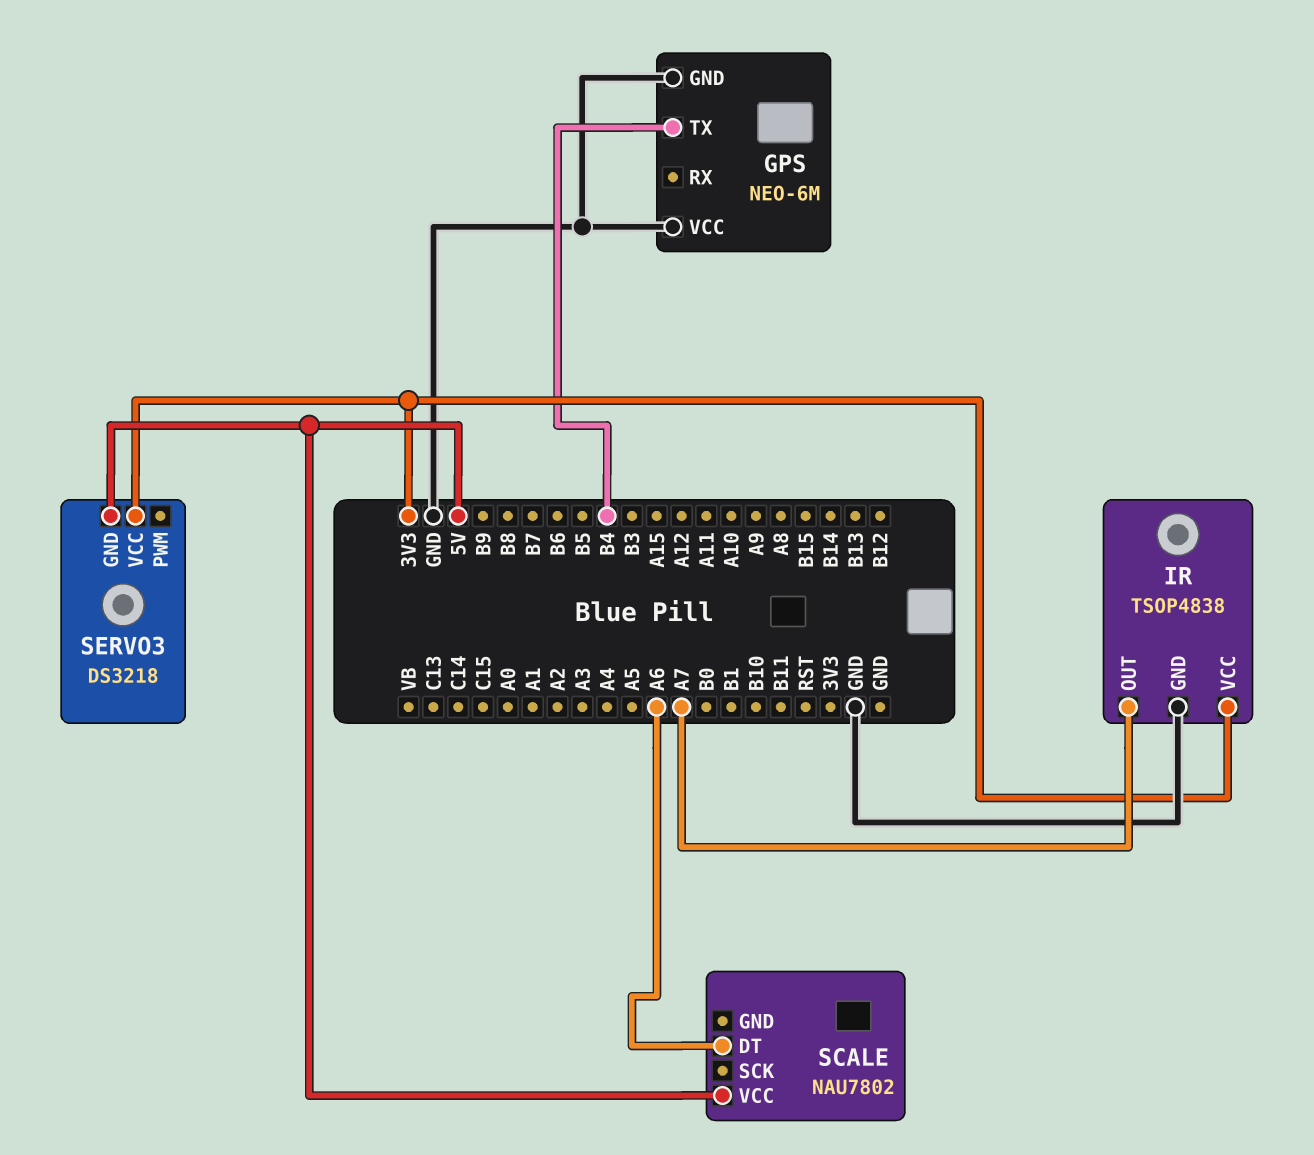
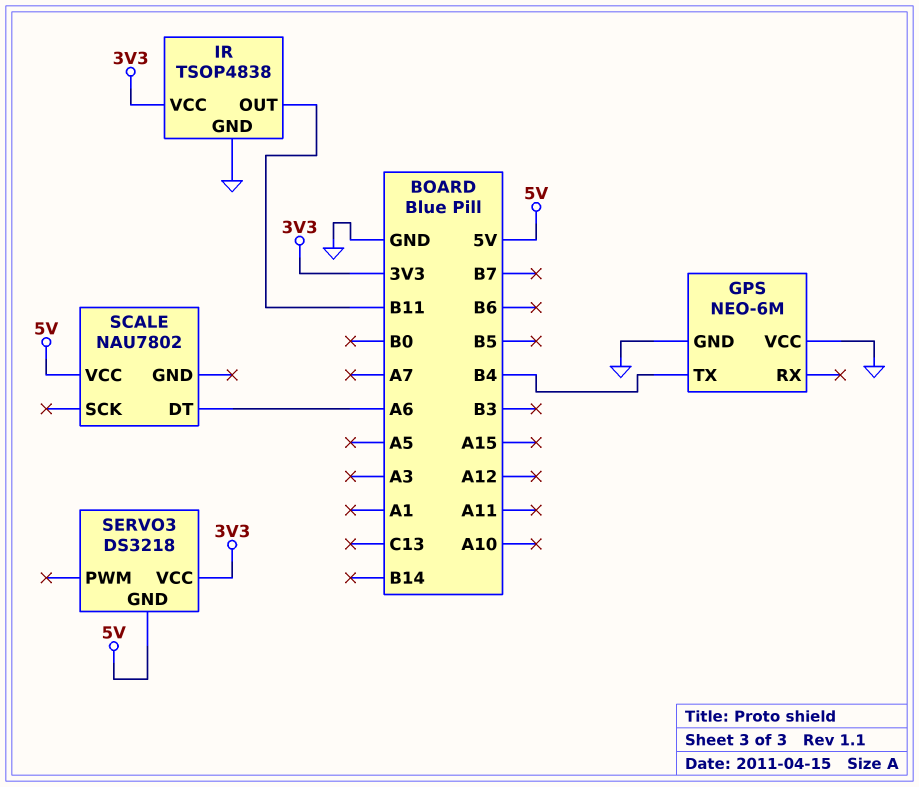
IR pin OUT: A7 -> B11

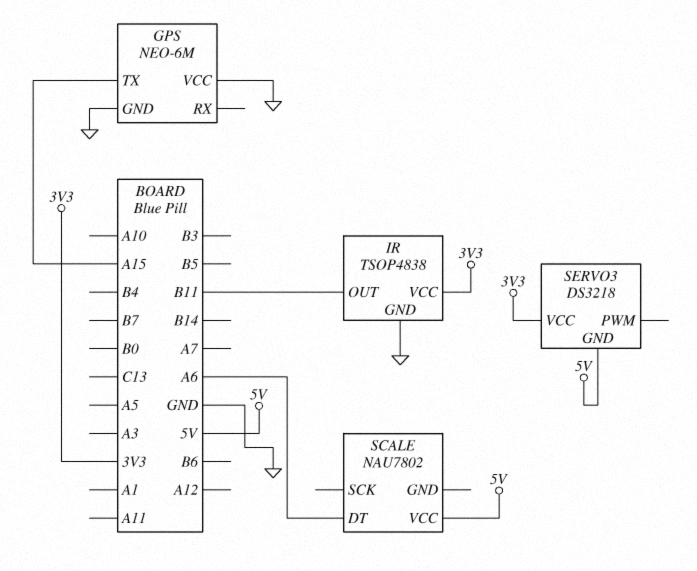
GPS pin TX: B4 -> A15

